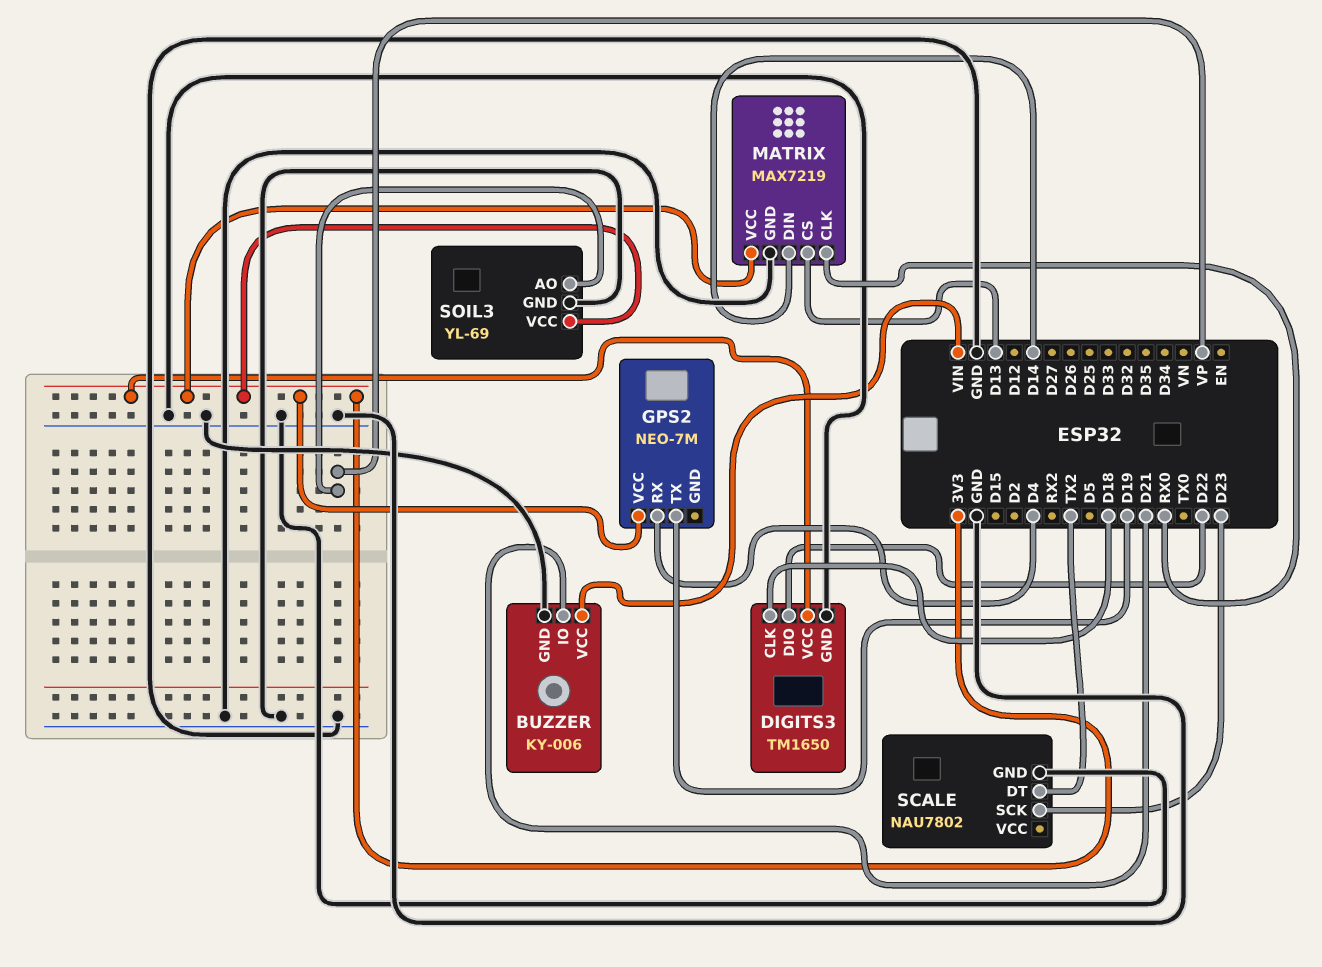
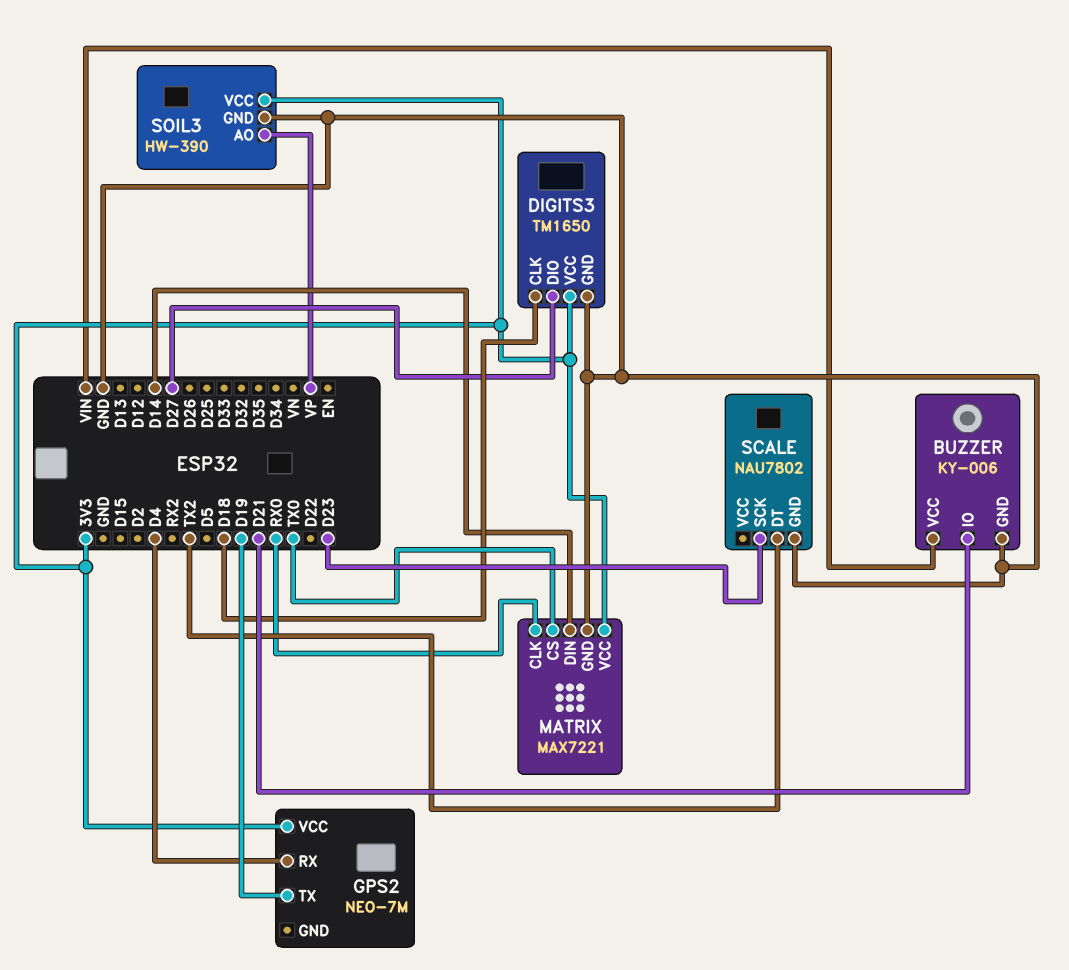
DIGITS3 pin DIO: D22 -> D27
MATRIX: MAX7219 -> MAX7221
MATRIX pin CS: D13 -> TX0
SOIL3: YL-69 -> HW-390

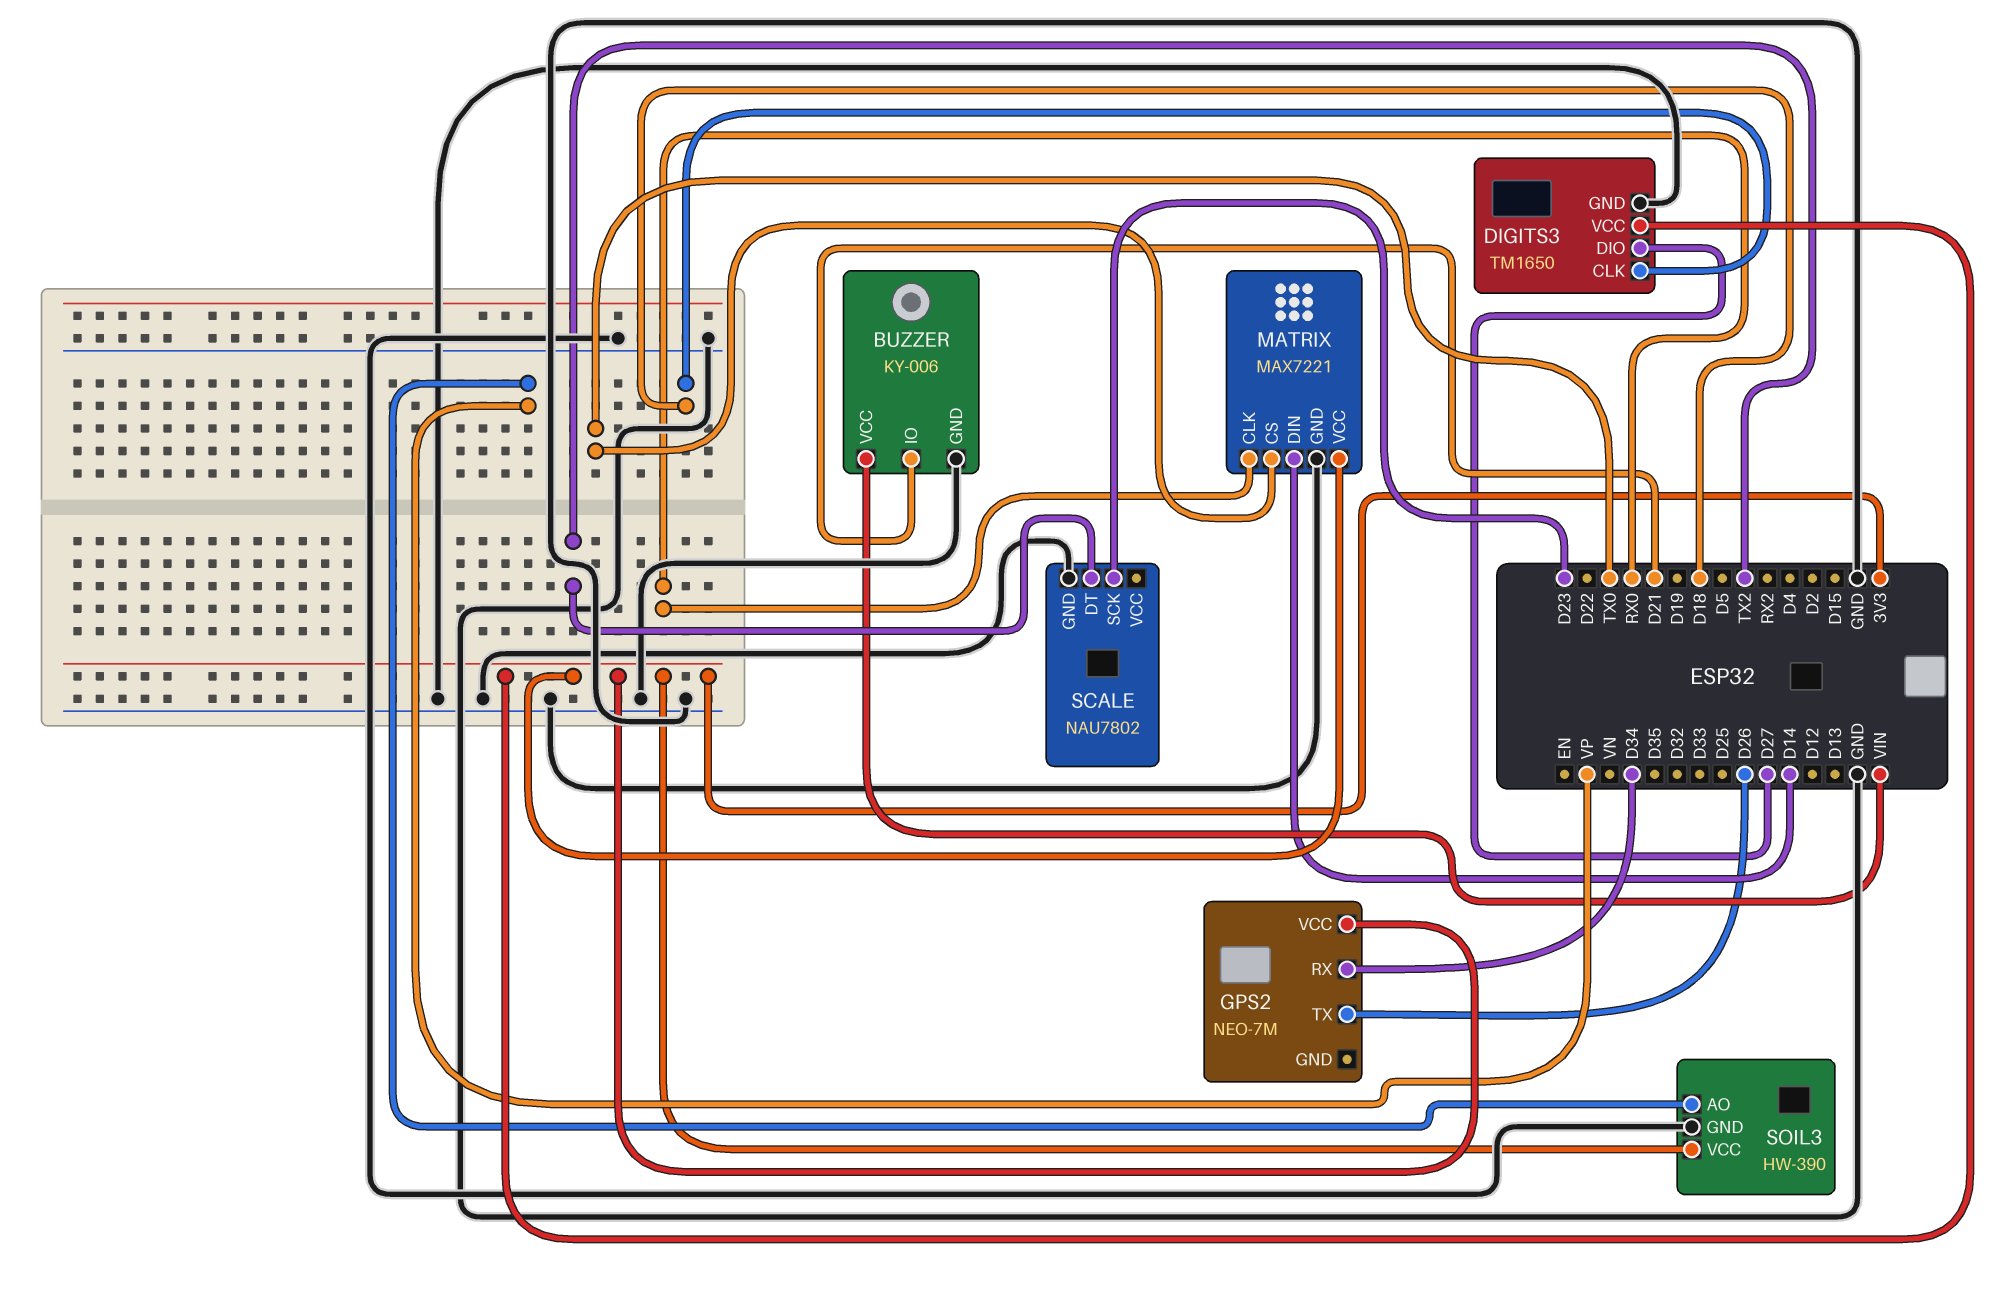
GPS2 pin RX: D4 -> D34
GPS2 pin TX: D19 -> D26

